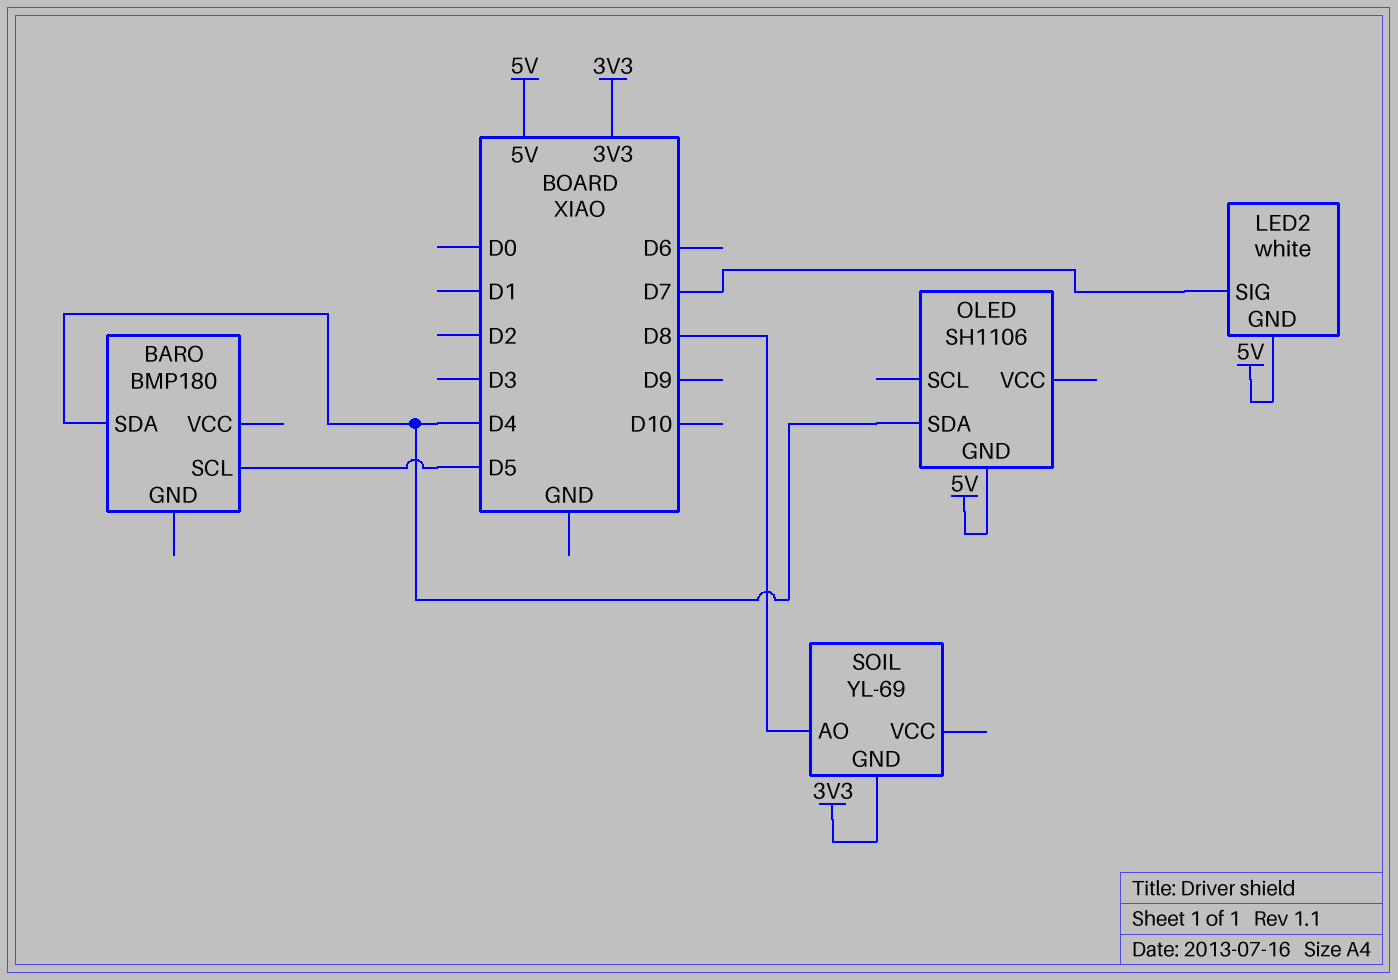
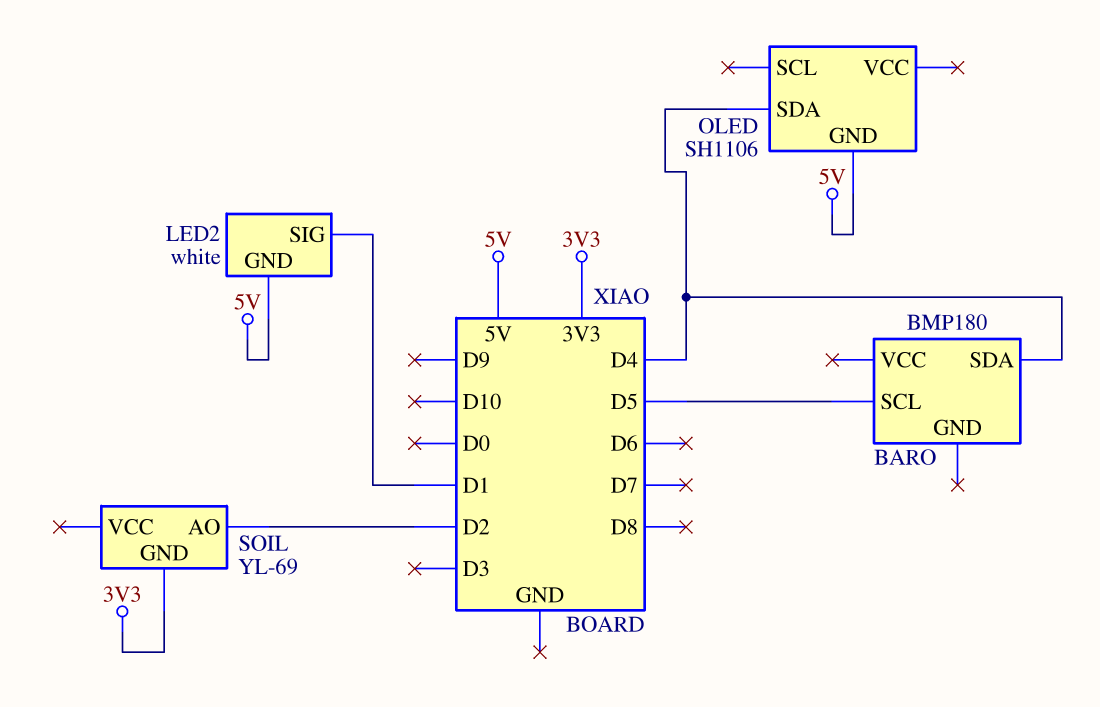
LED2 pin SIG: D7 -> D1
SOIL pin AO: D8 -> D2

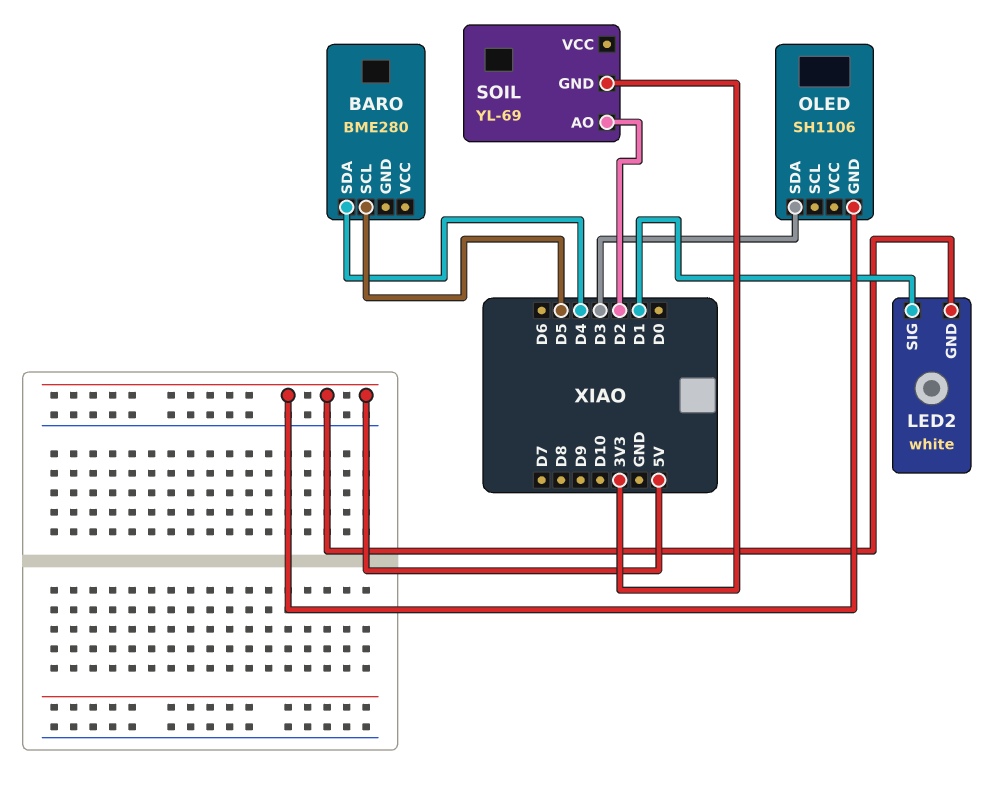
BARO: BMP180 -> BME280
OLED pin SDA: D4 -> D3

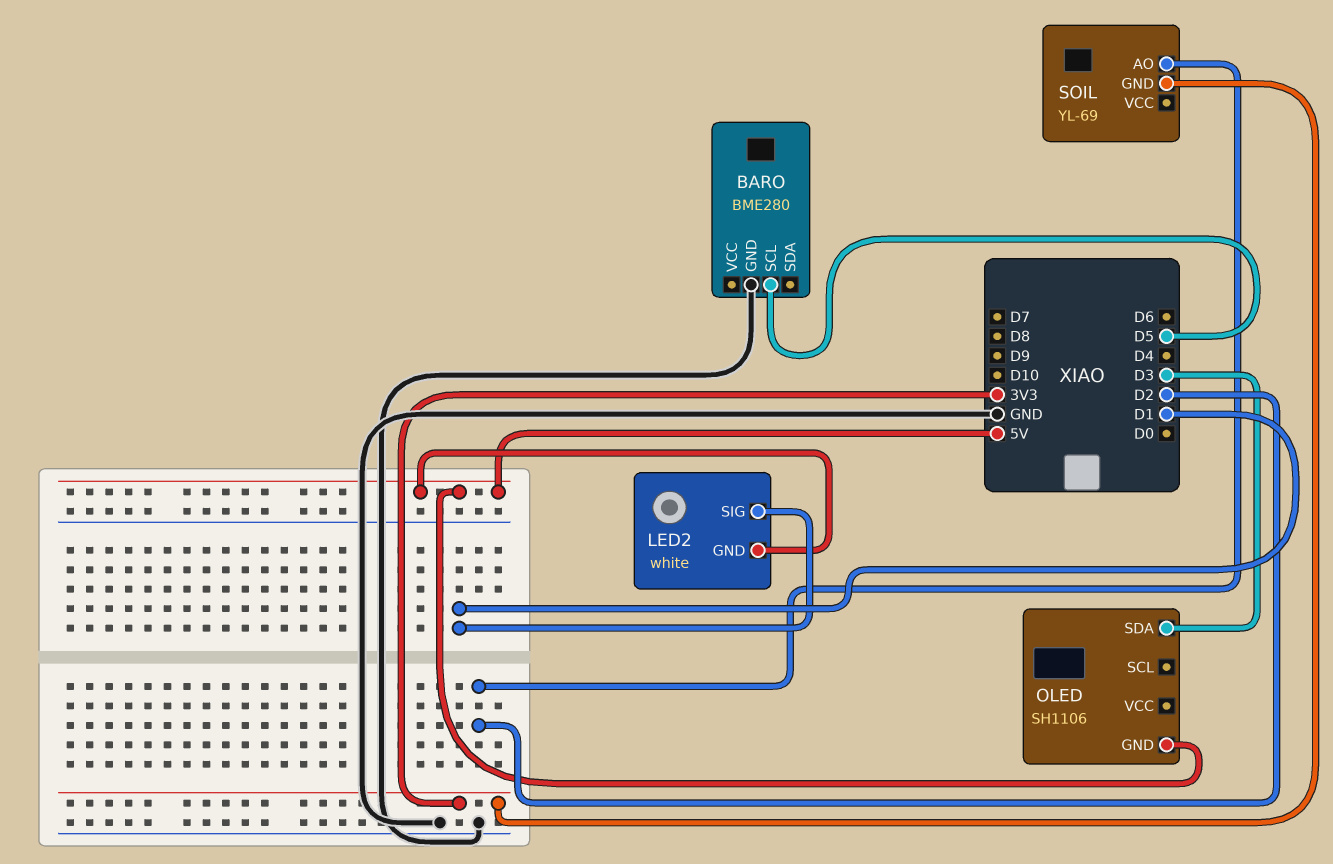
BARO pin GND: none -> GND
BARO pin SDA: D4 -> none

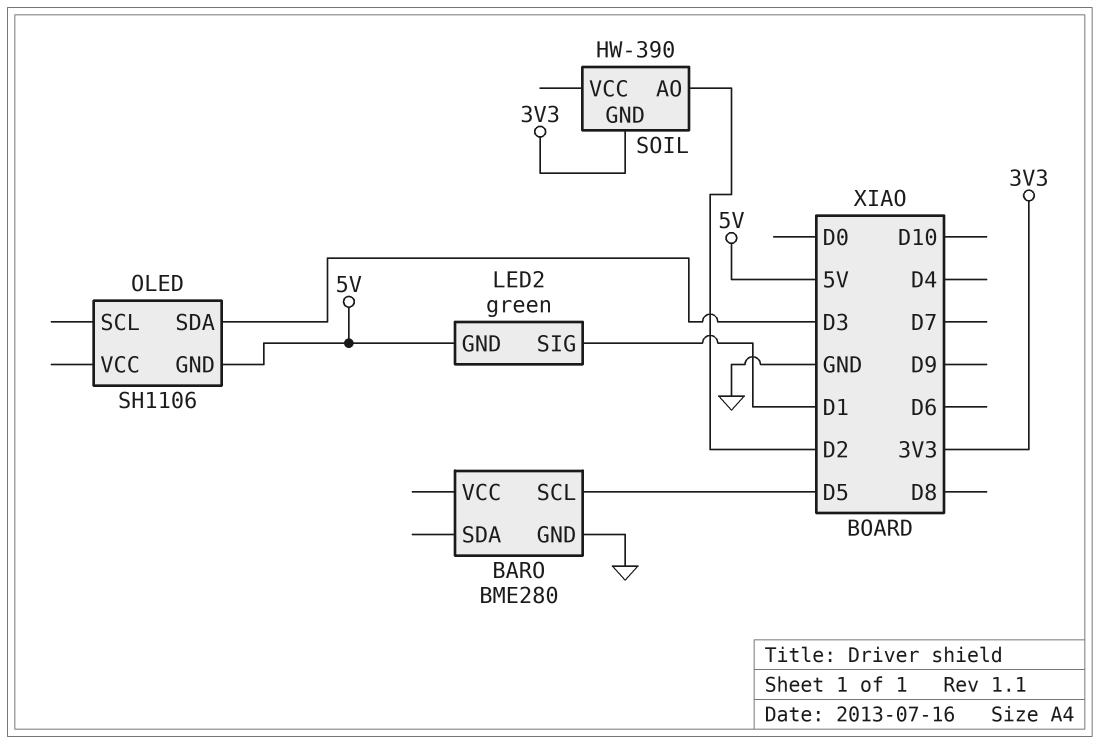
LED2: white -> green
SOIL: YL-69 -> HW-390

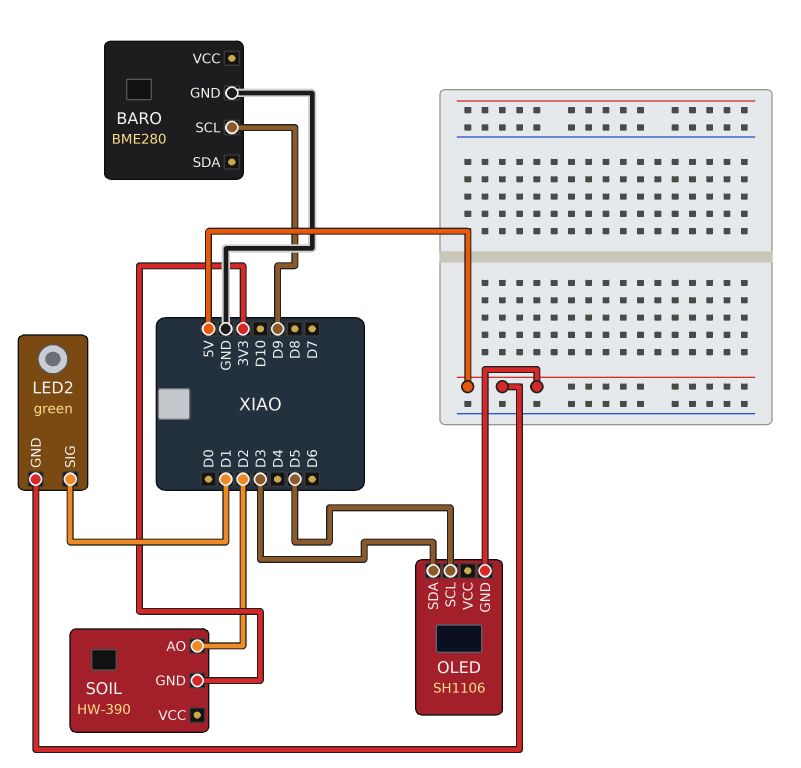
BARO pin SCL: D5 -> D9
OLED pin SCL: none -> D5

